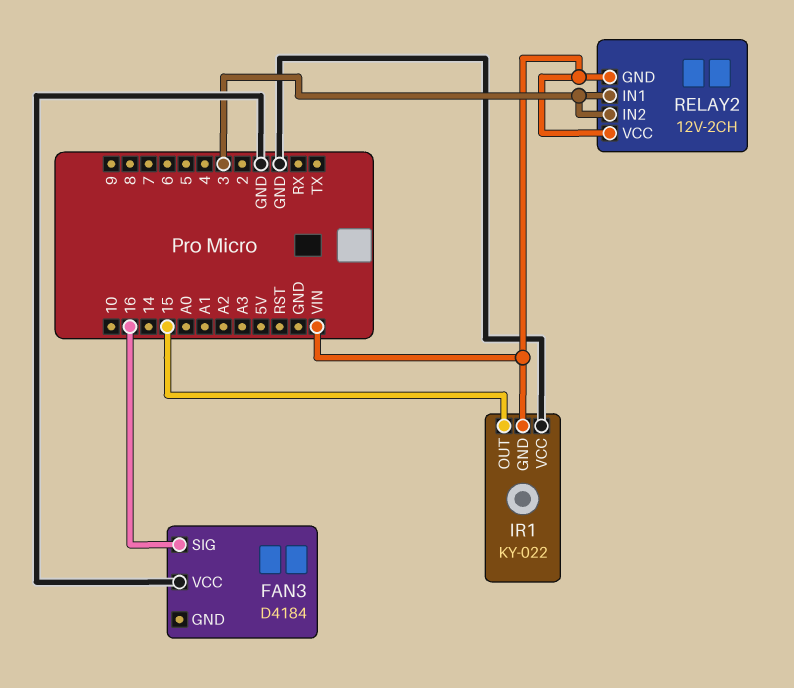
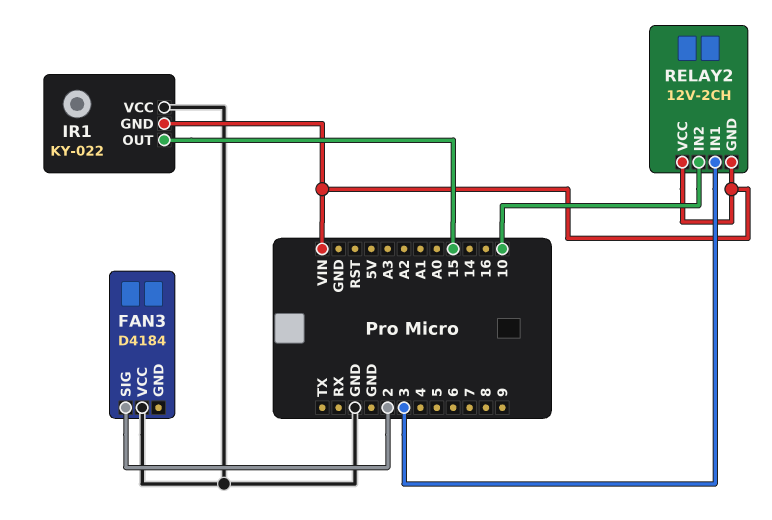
FAN3 pin SIG: 16 -> 2
RELAY2 pin IN2: 3 -> 10

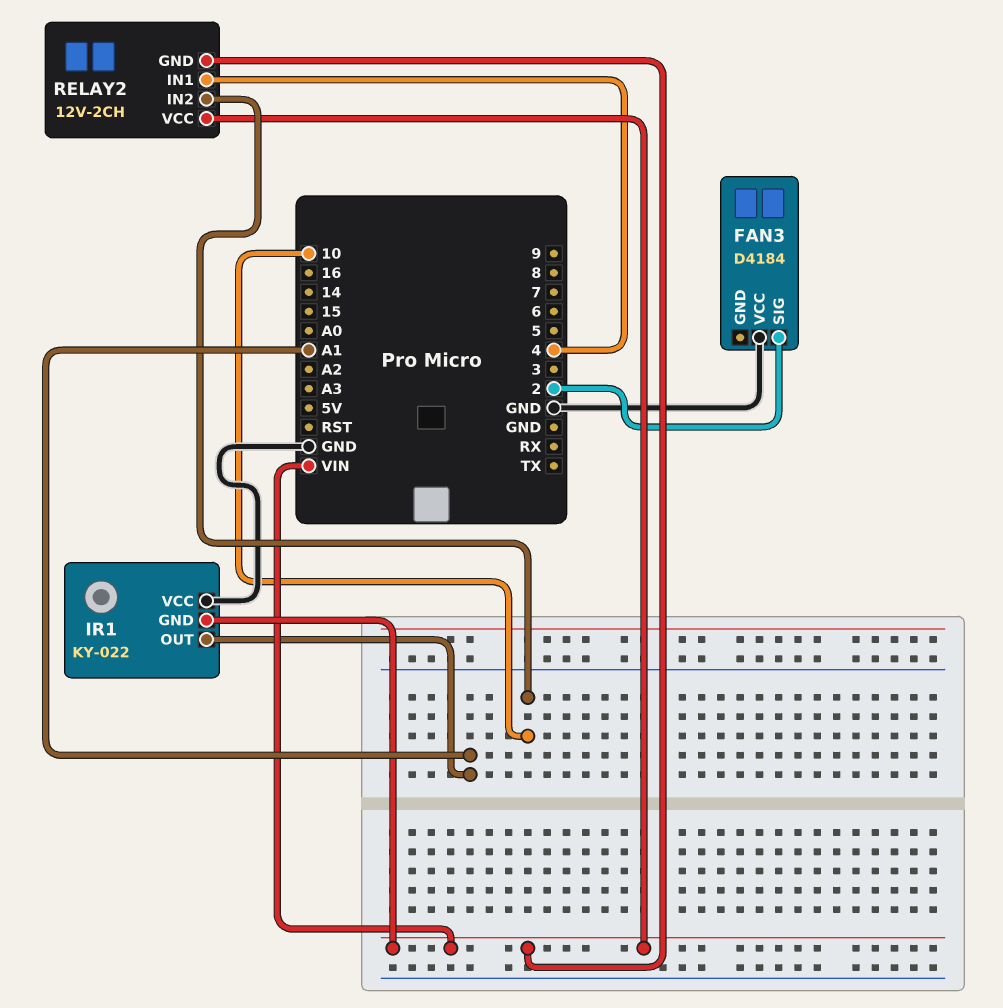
IR1 pin OUT: 15 -> A1
RELAY2 pin IN1: 3 -> 4

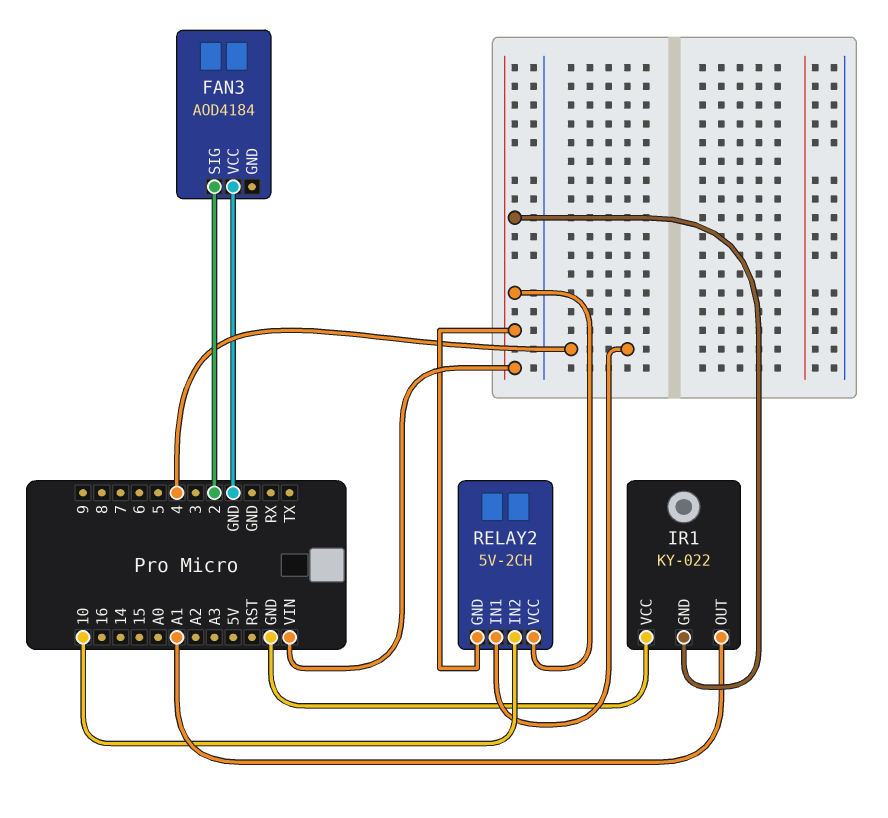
FAN3: D4184 -> AOD4184
RELAY2: 12V-2CH -> 5V-2CH

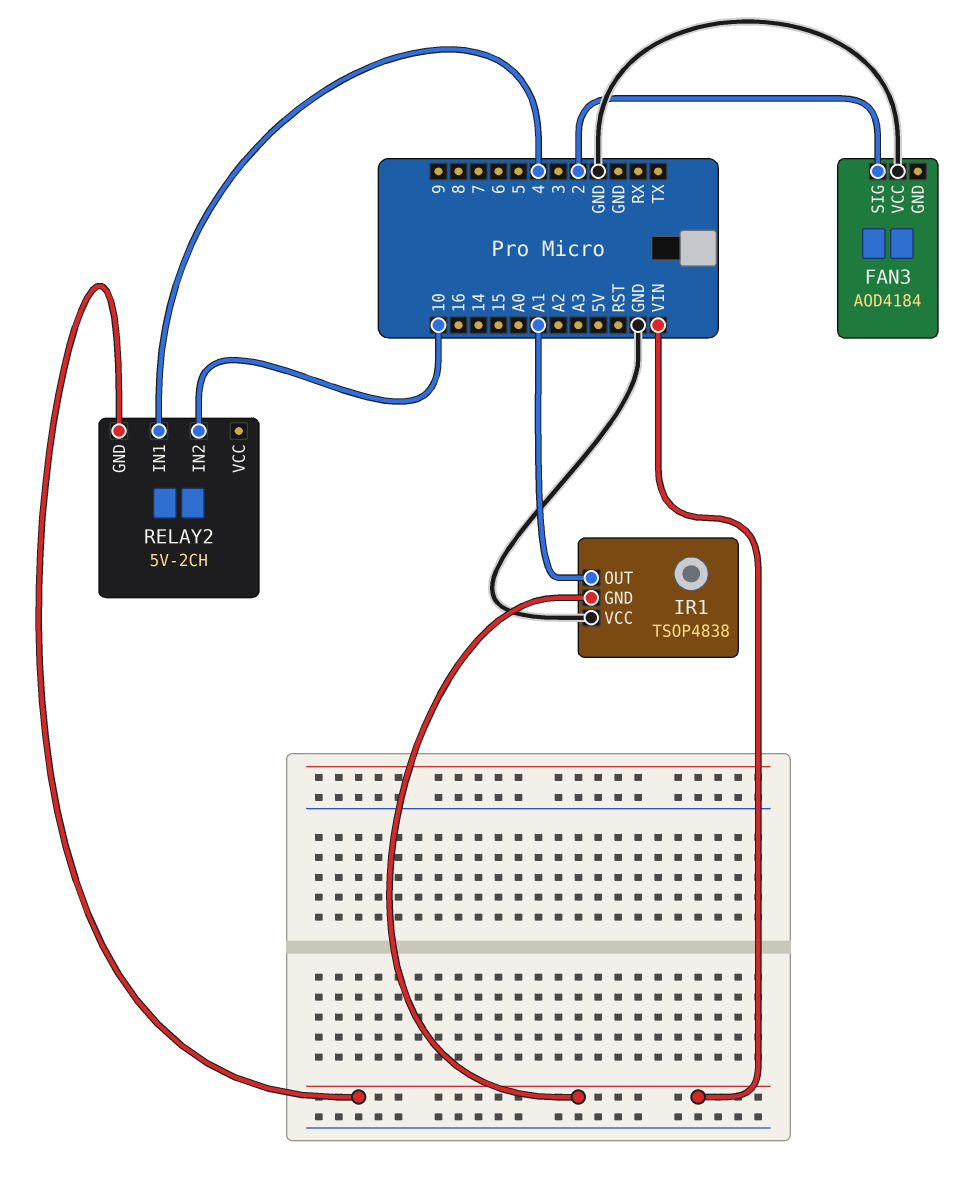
IR1: KY-022 -> TSOP4838
RELAY2 pin VCC: VIN -> none

